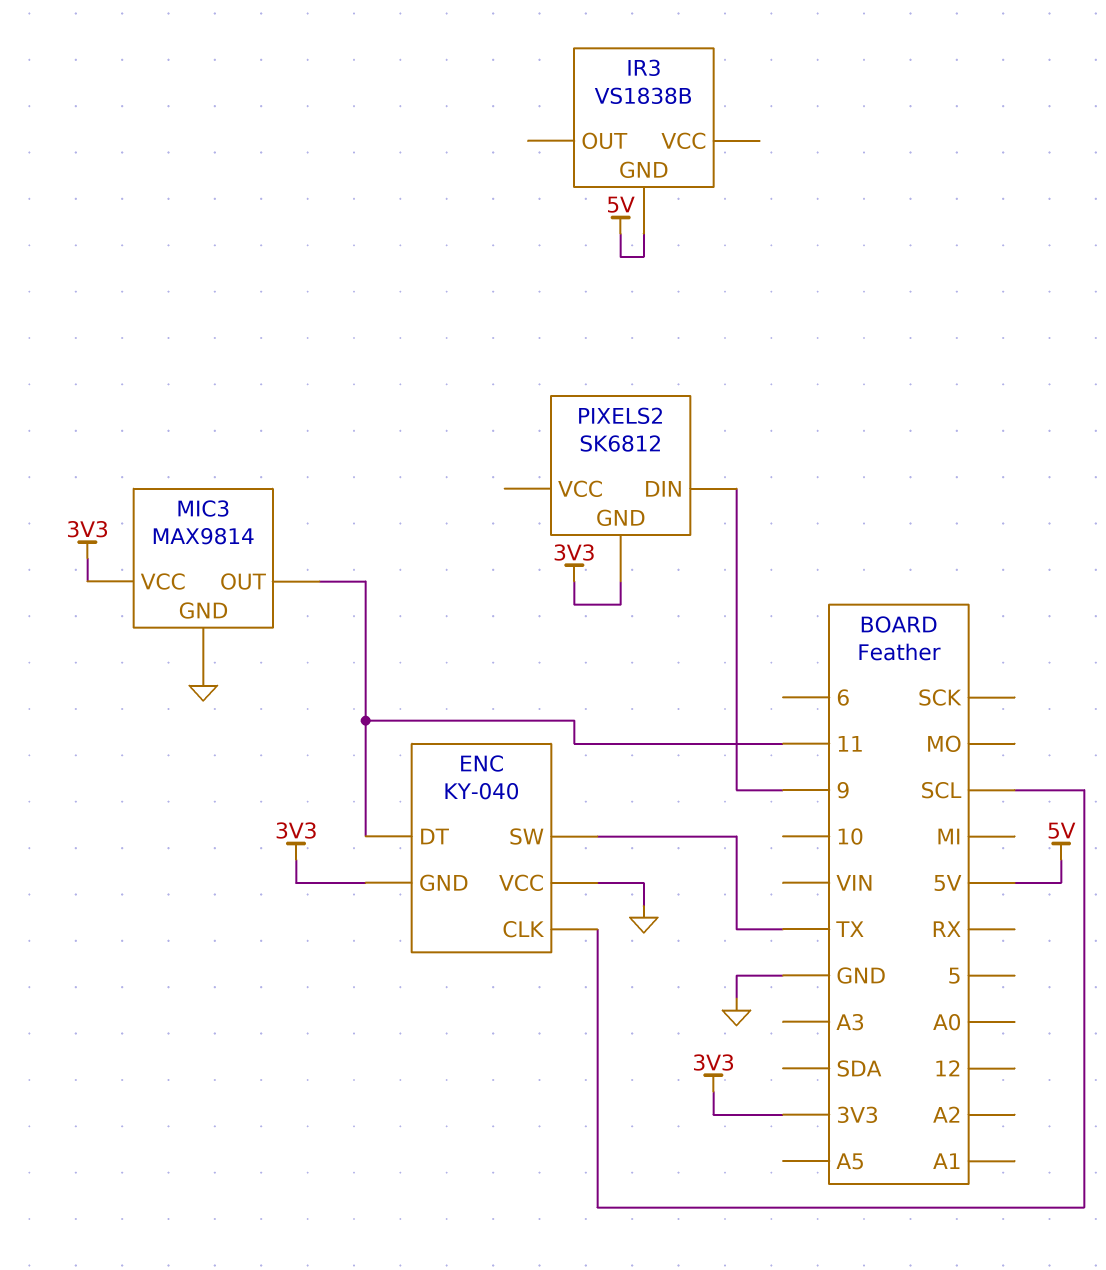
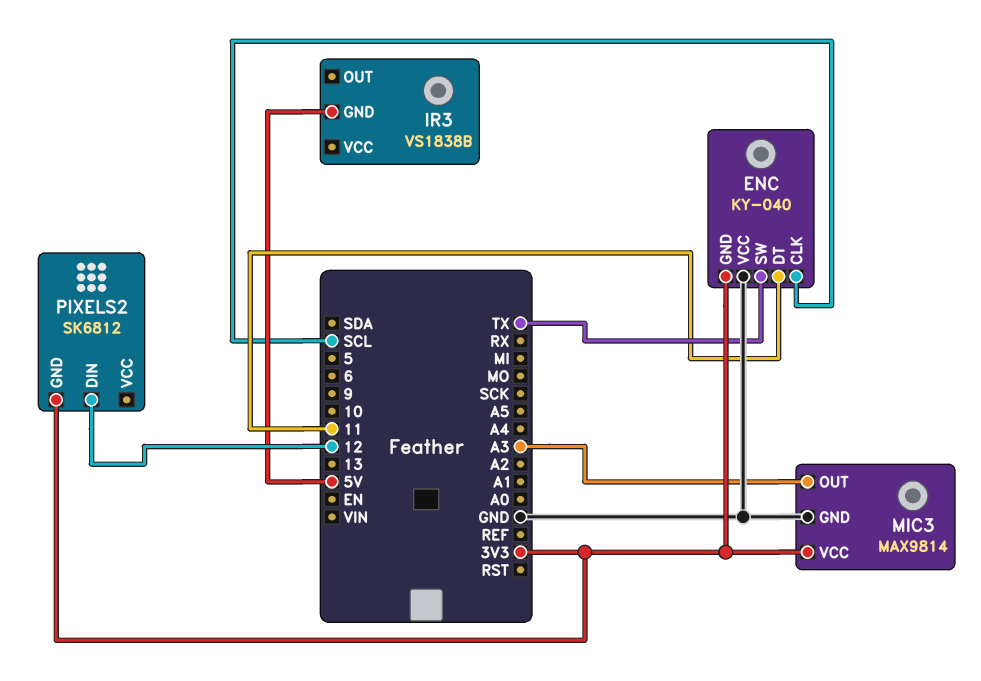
MIC3 pin OUT: 11 -> A3
PIXELS2 pin DIN: 9 -> 12

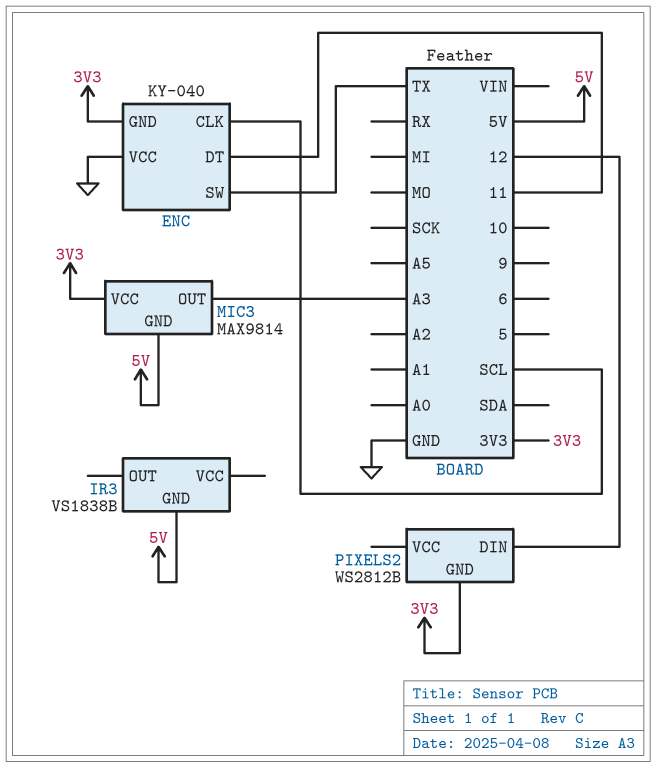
MIC3 pin GND: GND -> 5V
PIXELS2: SK6812 -> WS2812B

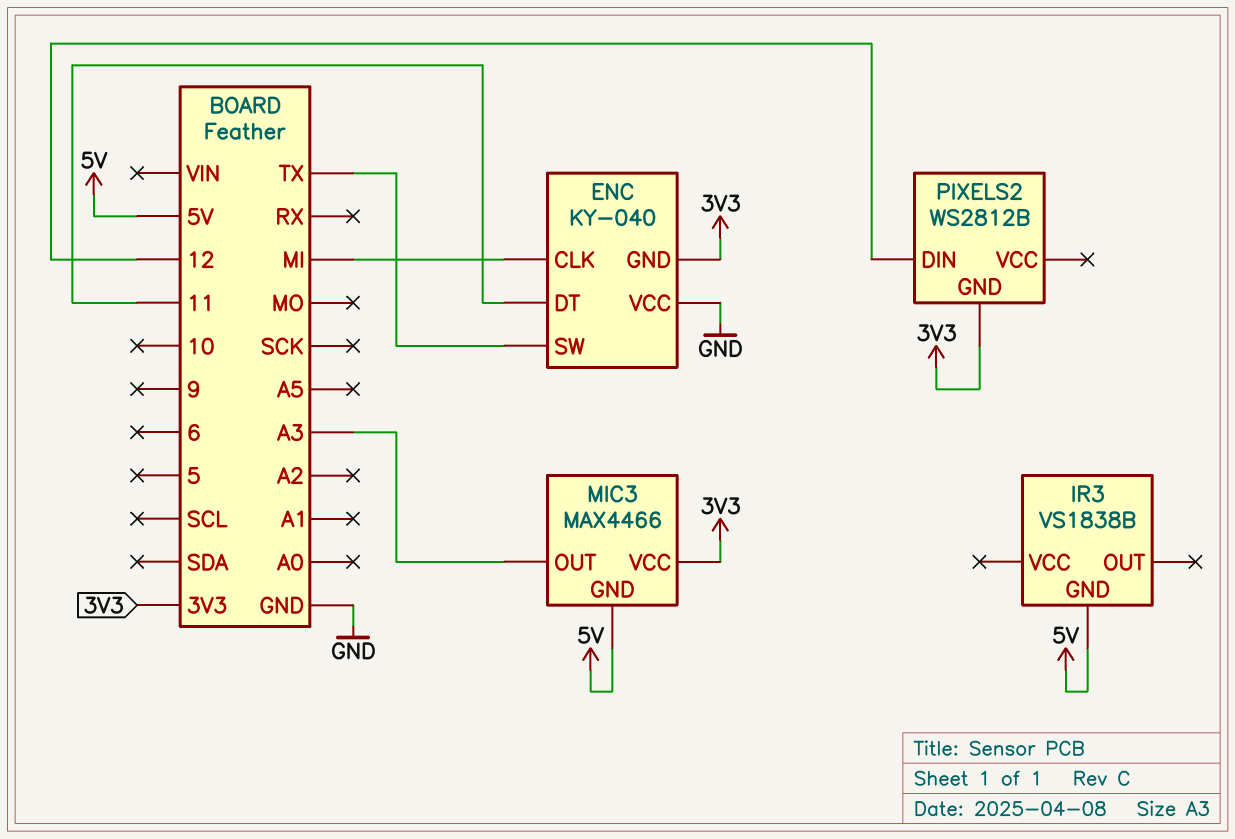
ENC pin CLK: SCL -> MI
MIC3: MAX9814 -> MAX4466

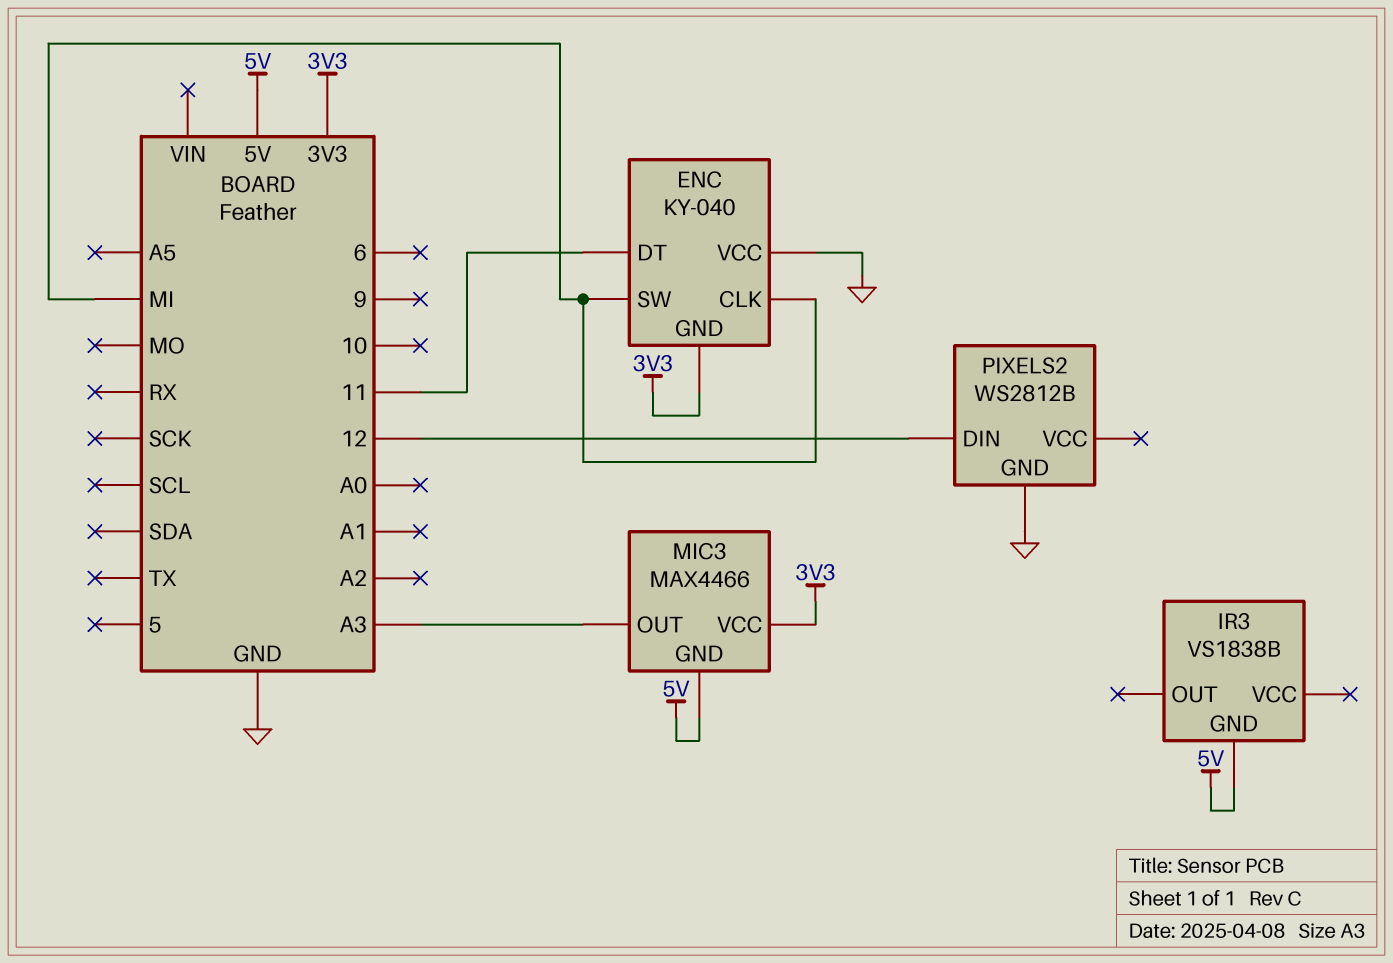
ENC pin SW: TX -> MI
PIXELS2 pin GND: 3V3 -> GND

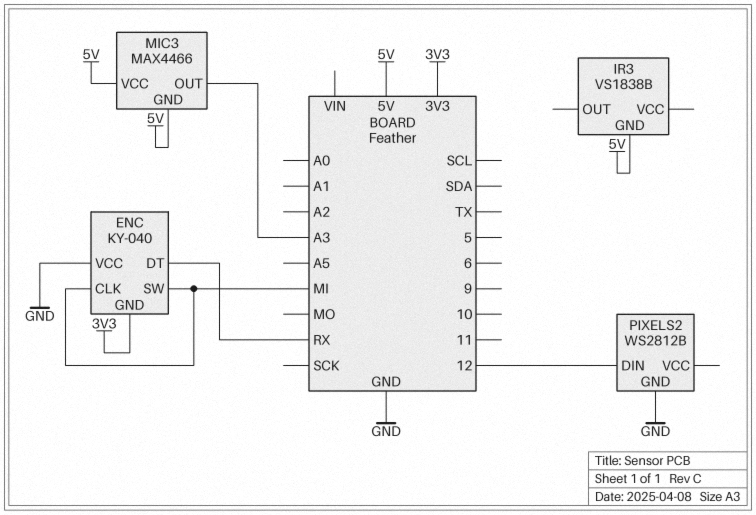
ENC pin DT: 11 -> RX
MIC3 pin VCC: 3V3 -> 5V

